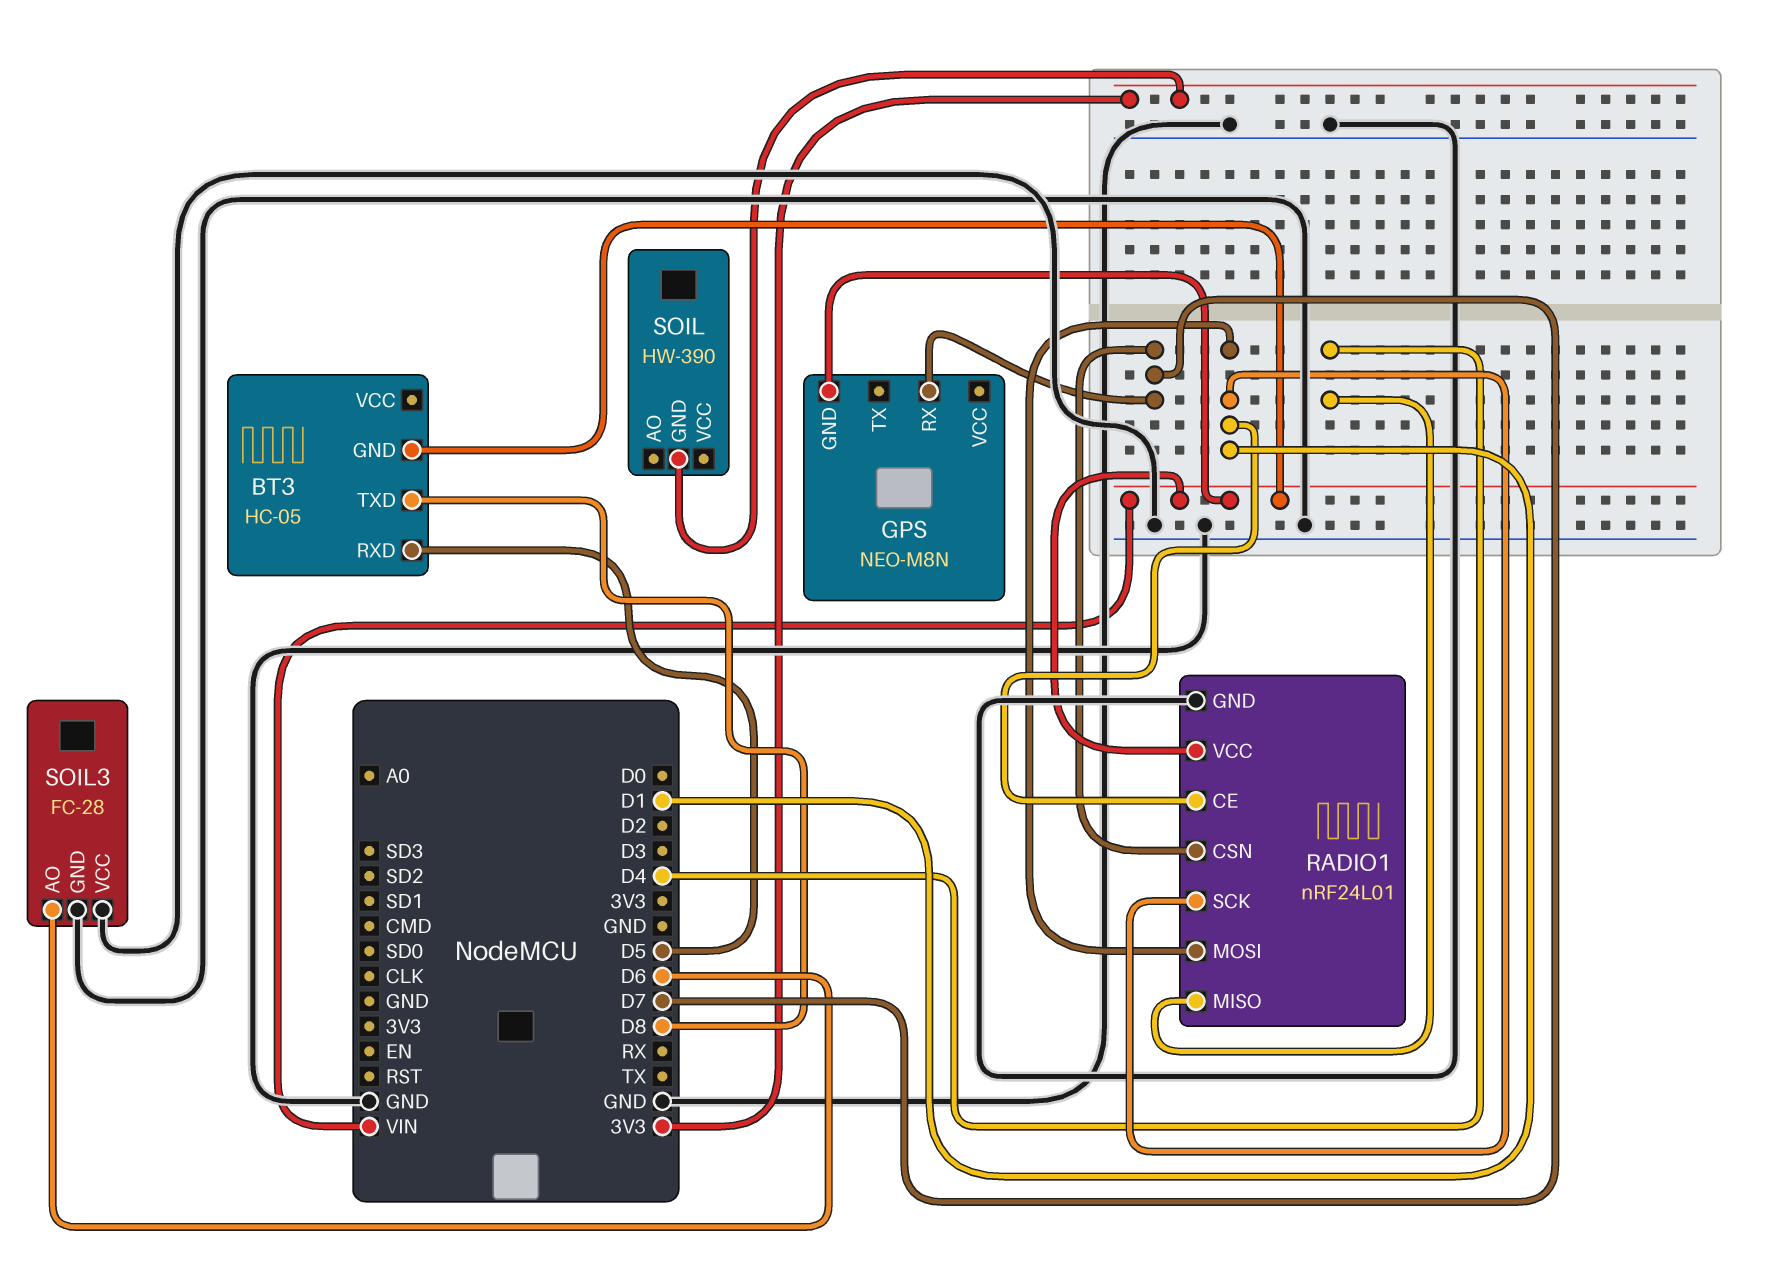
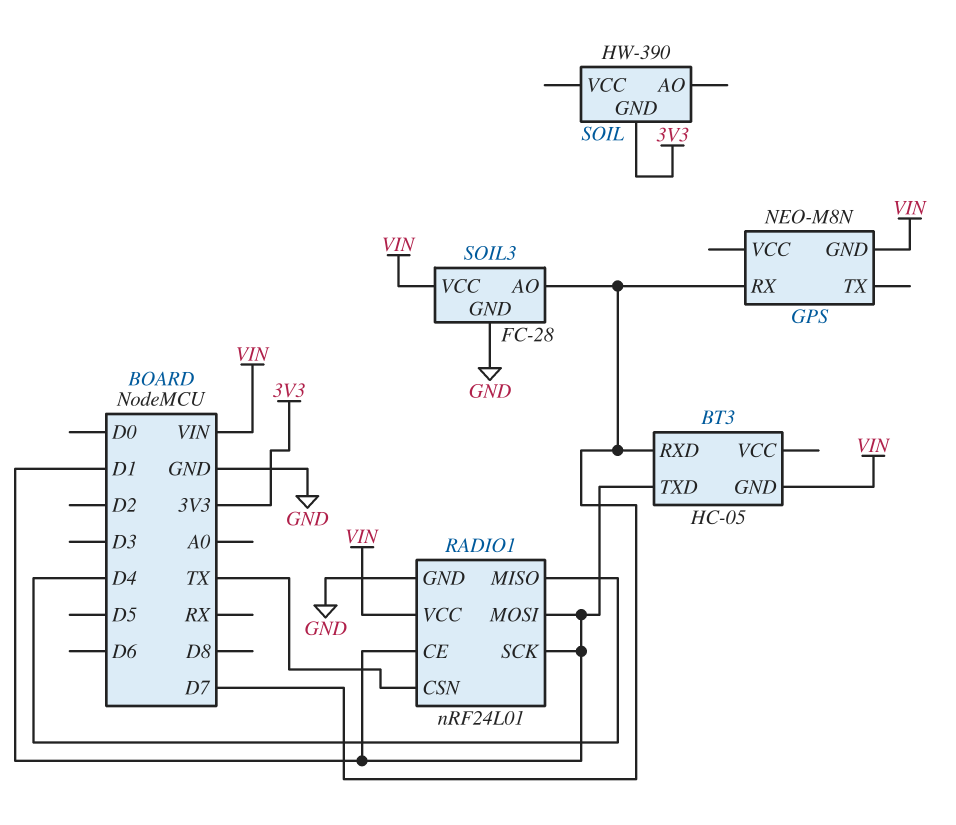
BT3 pin RXD: D5 -> D7
BT3 pin TXD: D8 -> D1
RADIO1 pin CSN: D7 -> TX
SOIL3 pin AO: D6 -> D7
SOIL3 pin VCC: GND -> VIN

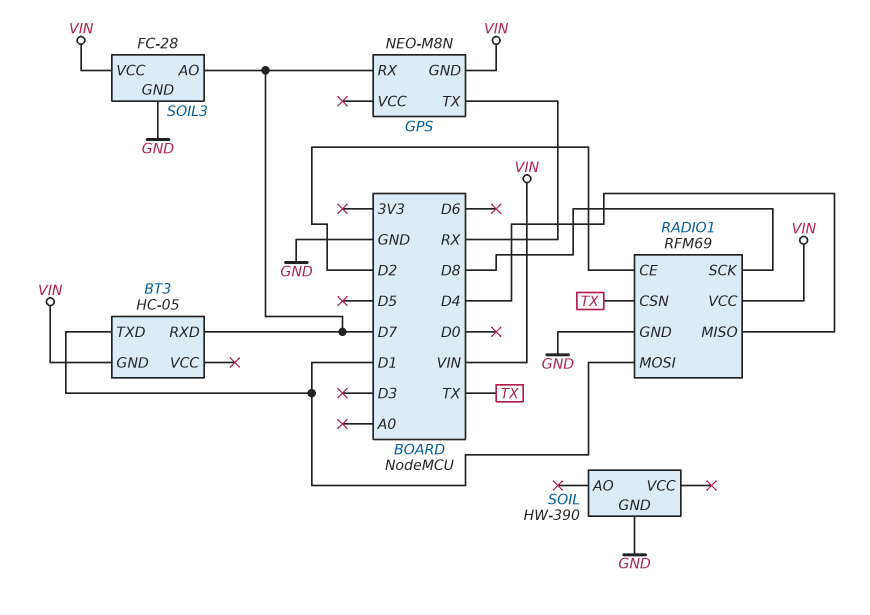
GPS pin TX: none -> RX
RADIO1: nRF24L01 -> RFM69
RADIO1 pin CE: D1 -> D2
RADIO1 pin SCK: D1 -> D8
SOIL pin GND: 3V3 -> GND

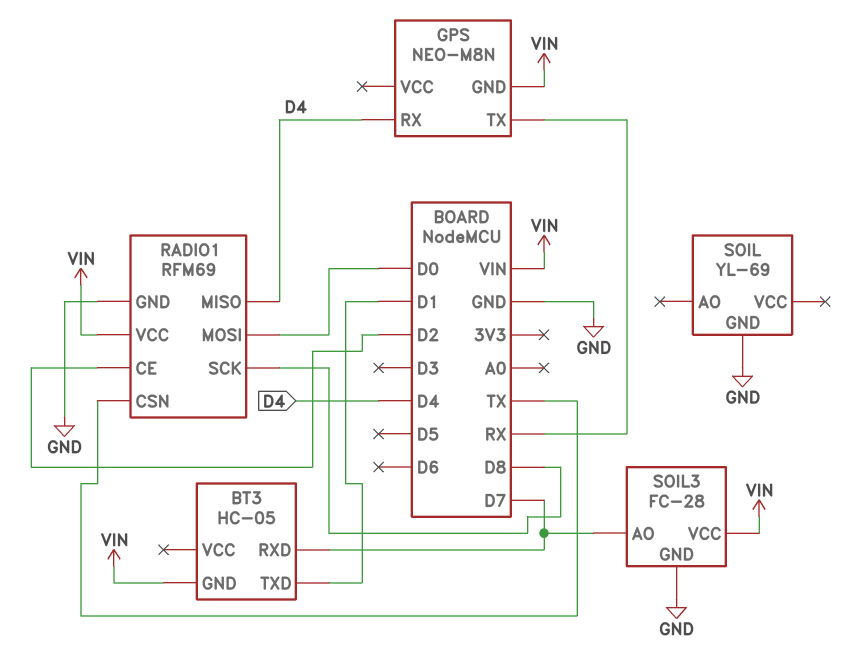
GPS pin RX: D7 -> D4
RADIO1 pin MOSI: D1 -> D0
SOIL: HW-390 -> YL-69

